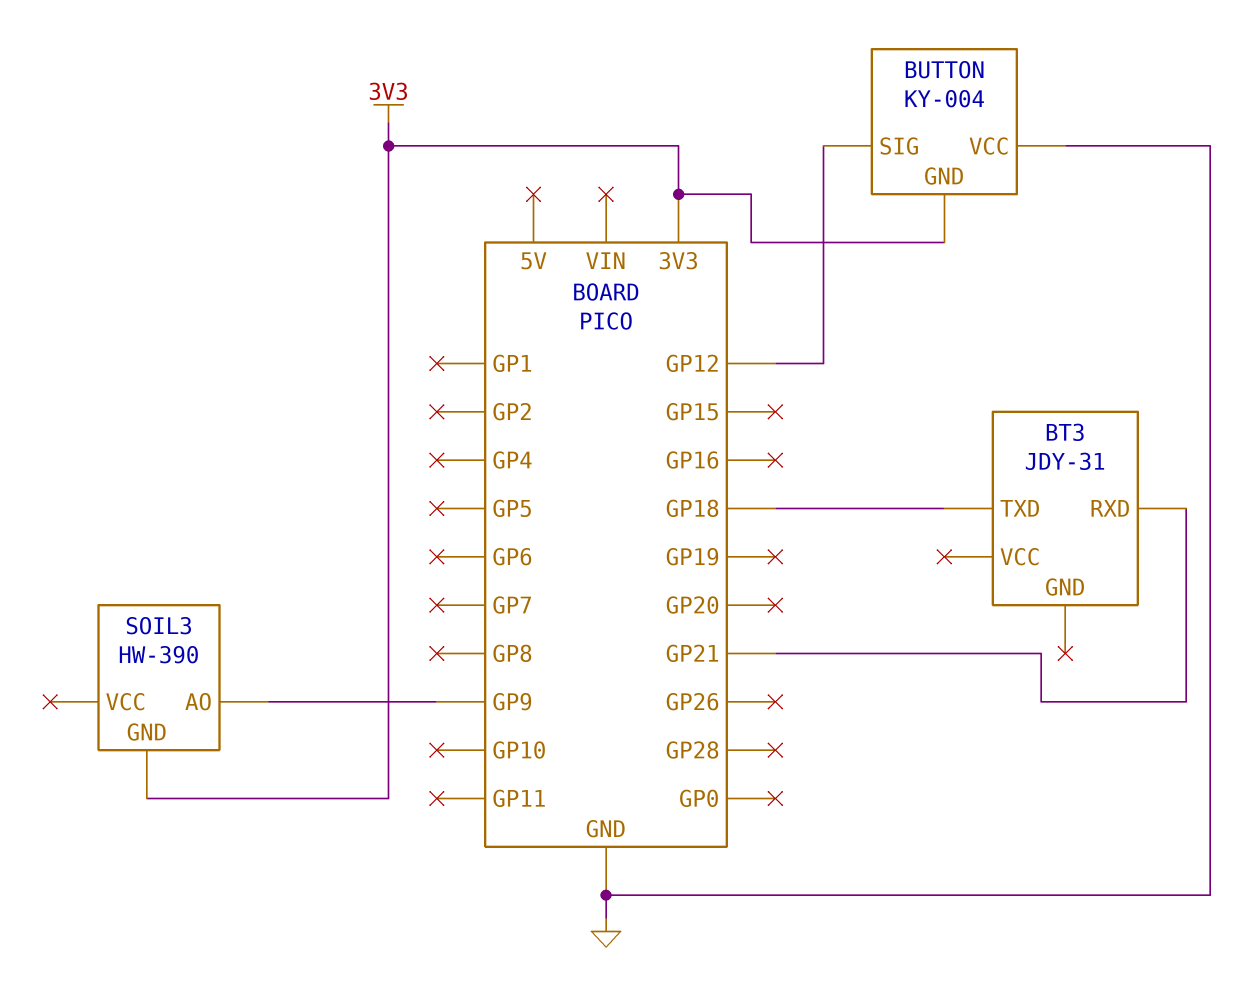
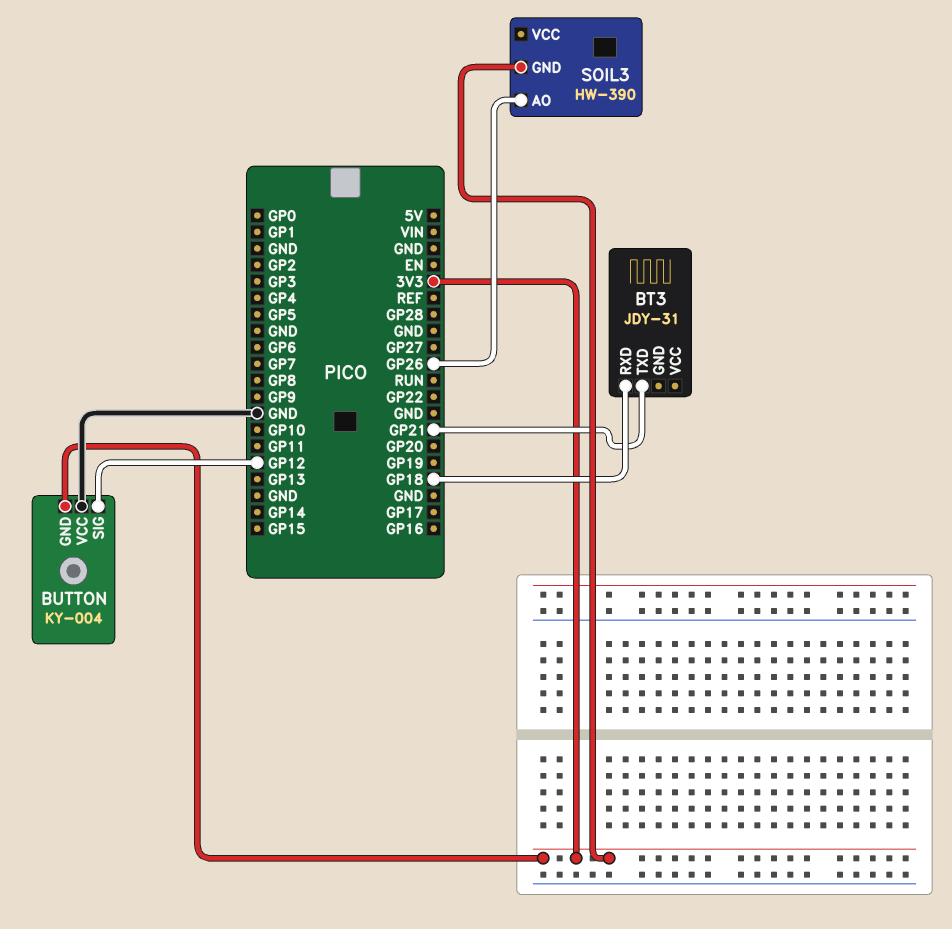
BT3 pin RXD: GP21 -> GP18
BT3 pin TXD: GP18 -> GP21
SOIL3 pin AO: GP9 -> GP26

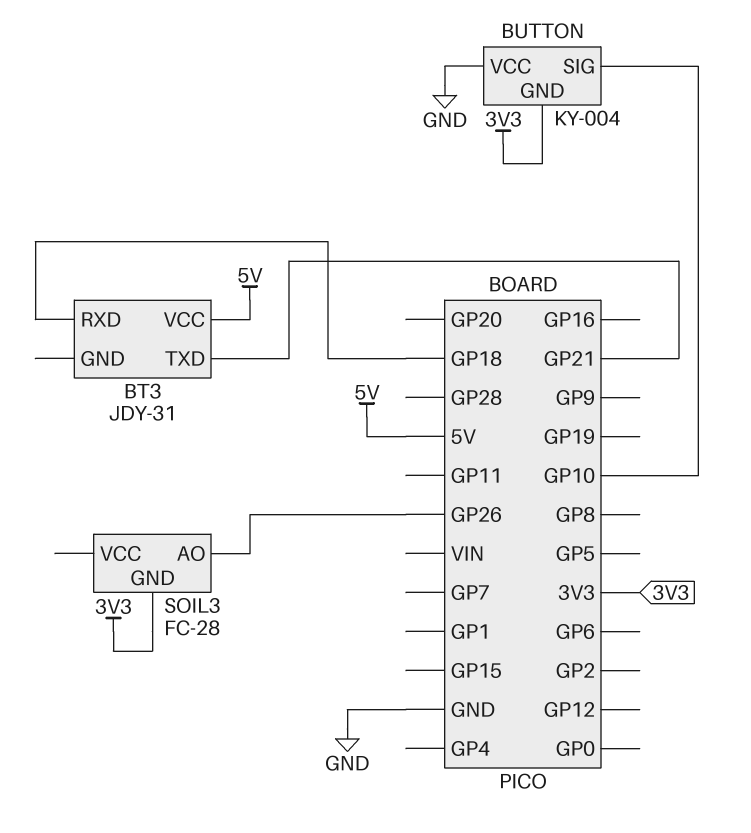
BT3 pin VCC: none -> 5V
BUTTON pin SIG: GP12 -> GP10
SOIL3: HW-390 -> FC-28

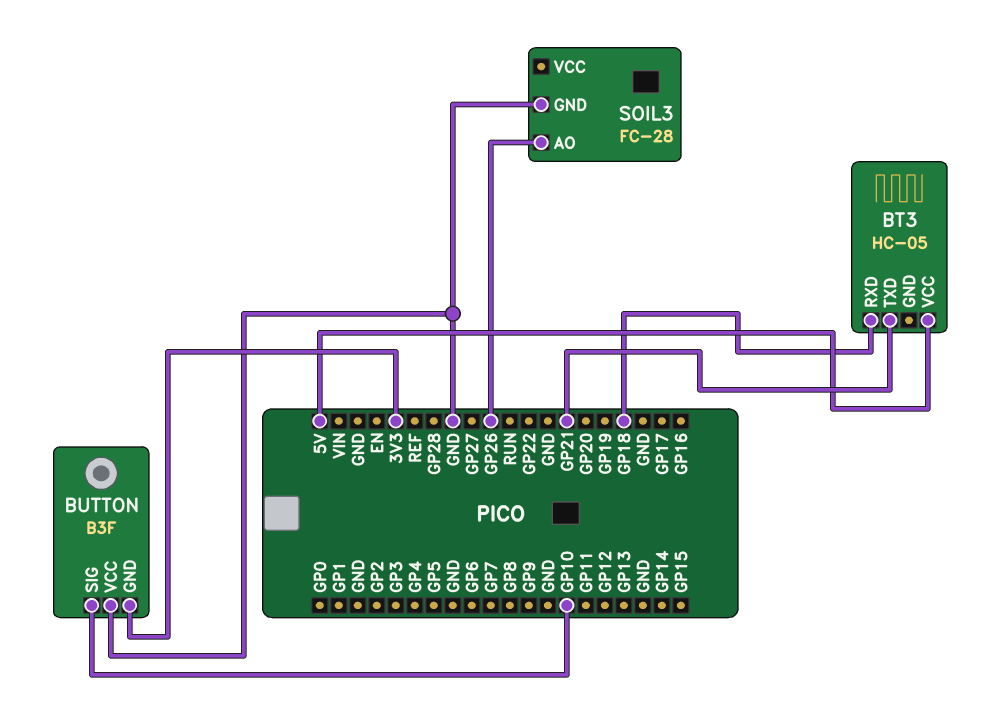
BT3: JDY-31 -> HC-05
BUTTON: KY-004 -> B3F
SOIL3 pin GND: 3V3 -> GND

